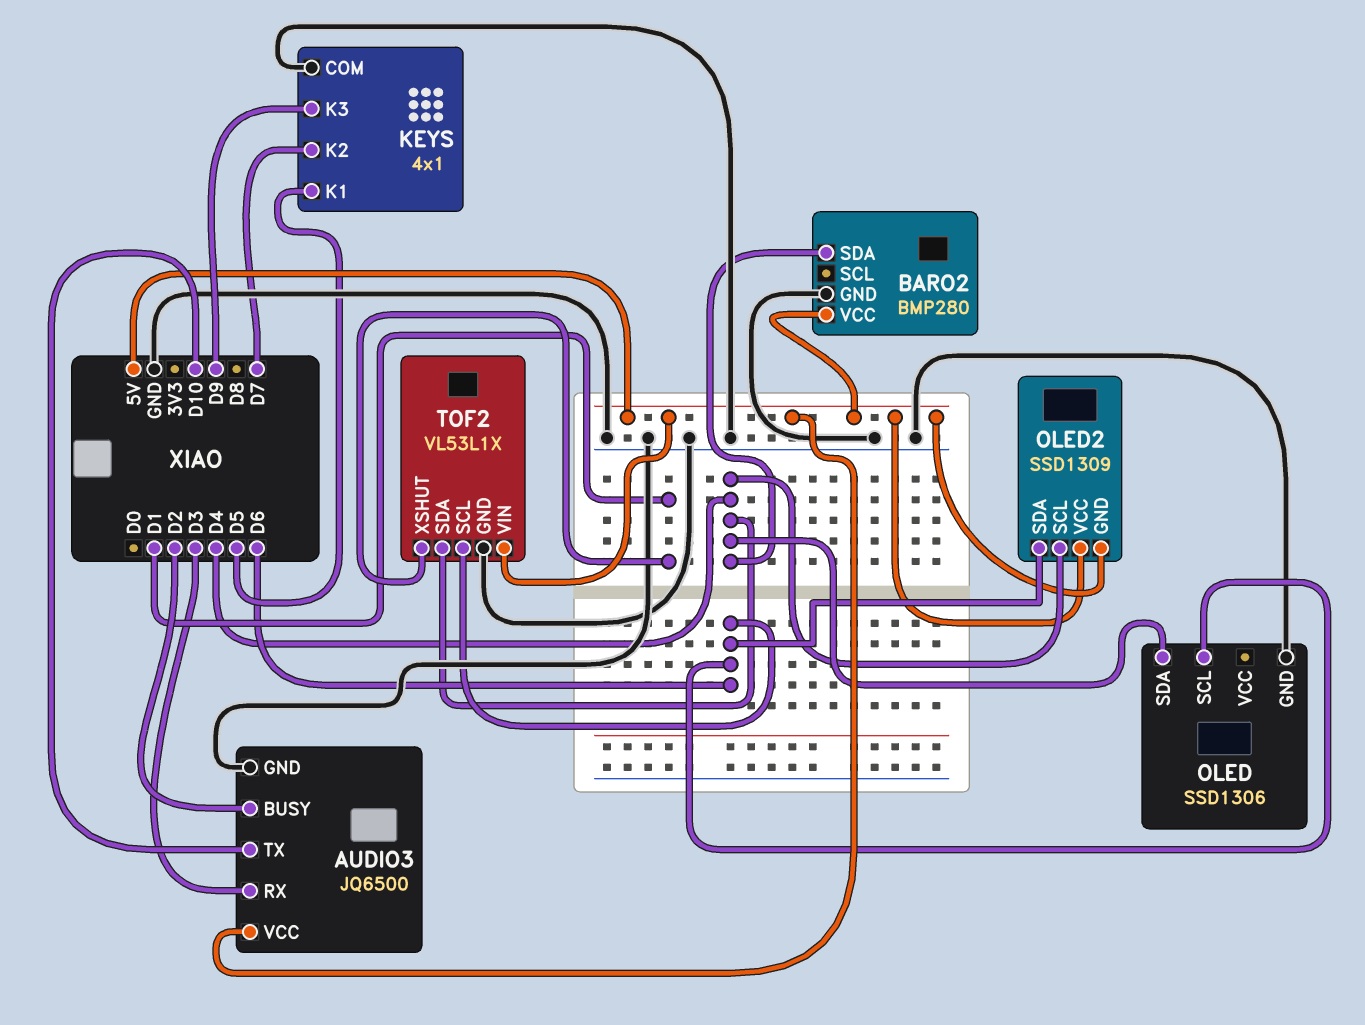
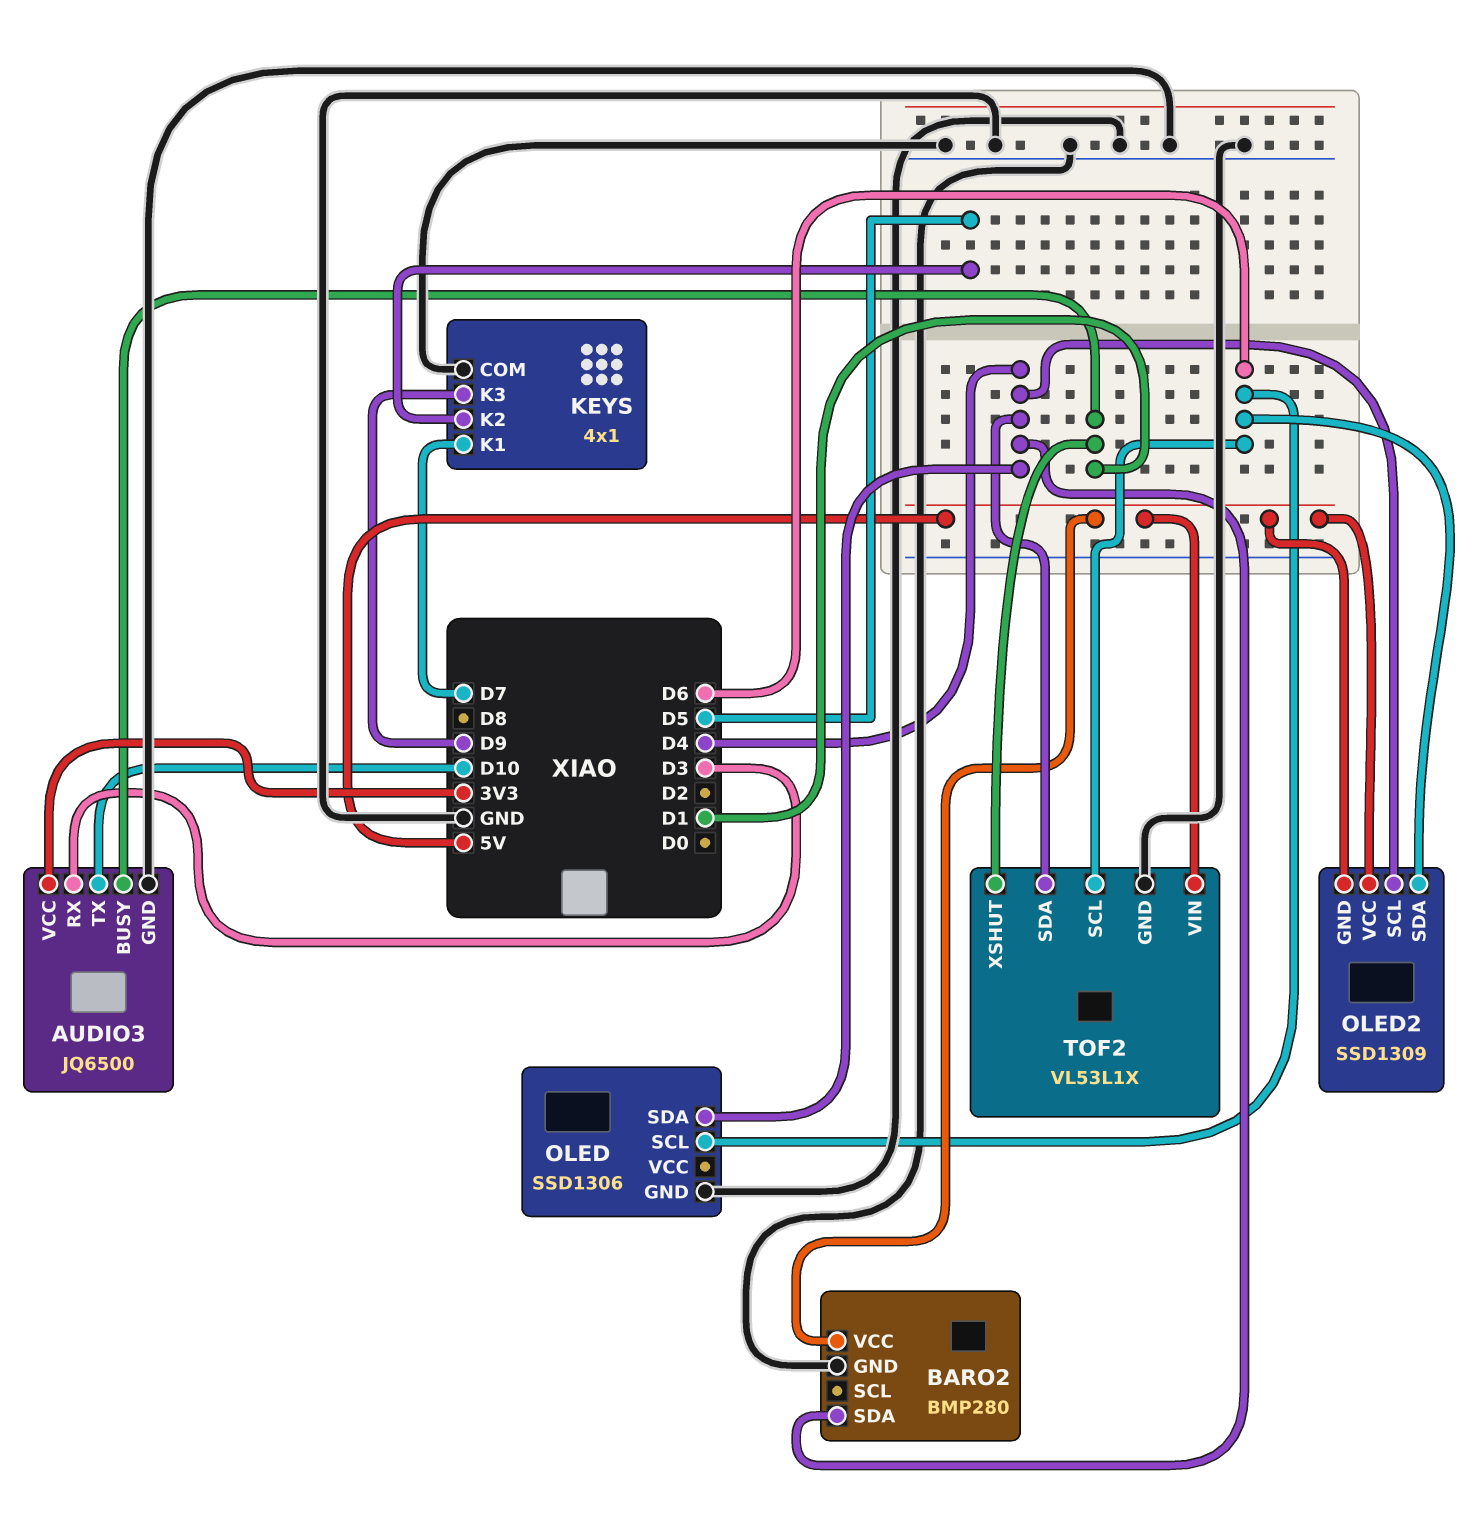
AUDIO3 pin BUSY: D2 -> D1
AUDIO3 pin VCC: 5V -> 3V3
KEYS pin K1: D5 -> D7
KEYS pin K2: D7 -> D5

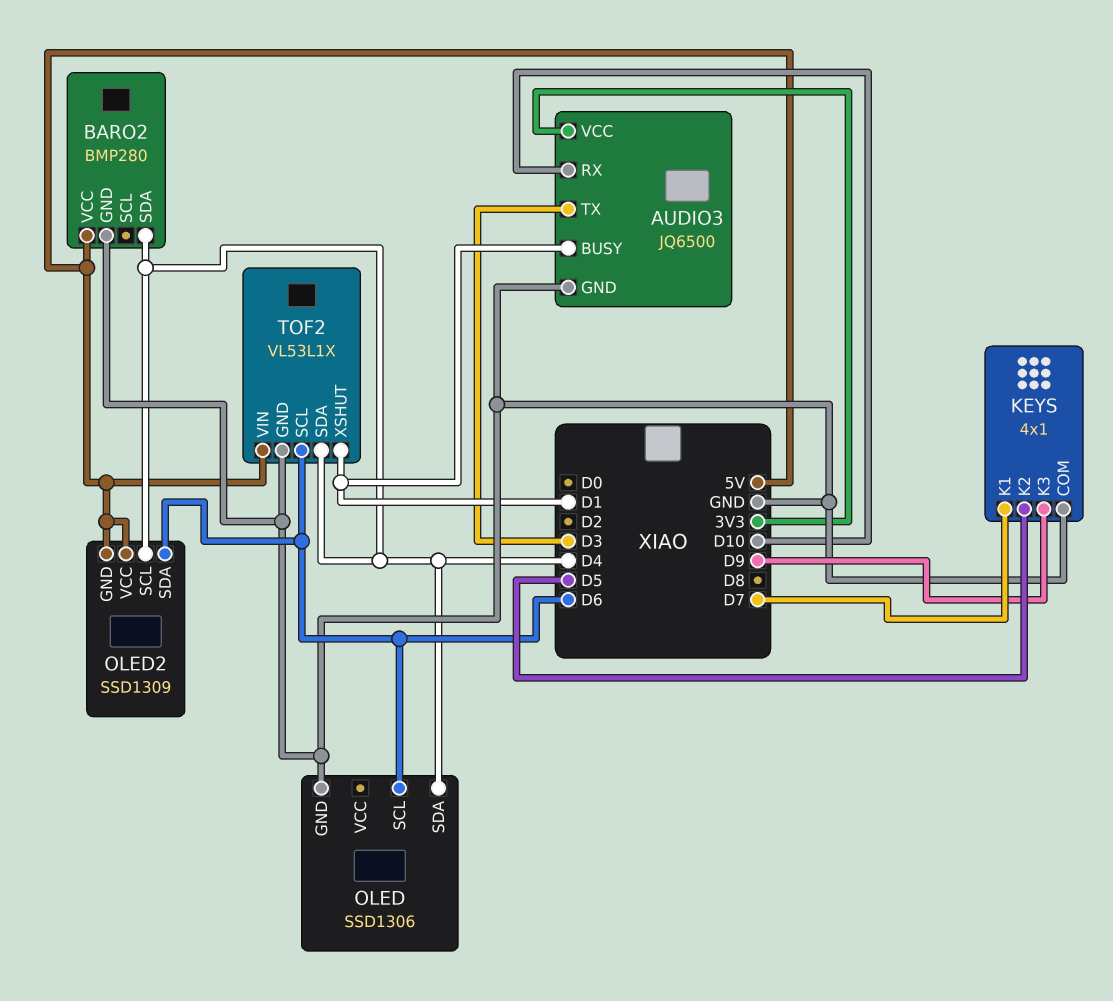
AUDIO3 pin RX: D3 -> D10
AUDIO3 pin TX: D10 -> D3

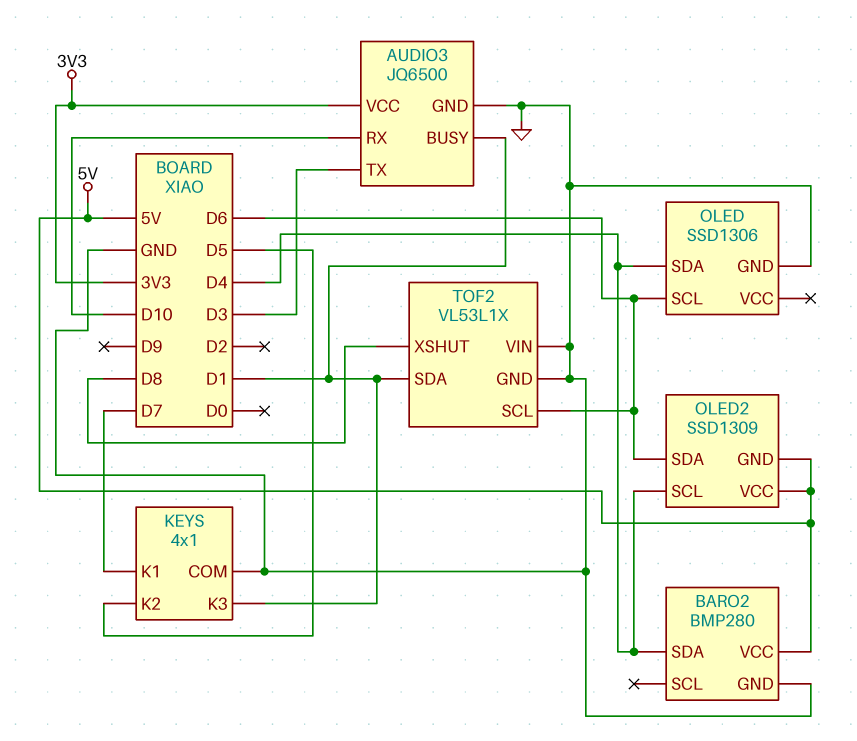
KEYS pin K3: D9 -> D1
TOF2 pin SDA: D4 -> D1
TOF2 pin VIN: 5V -> GND
TOF2 pin XSHUT: D1 -> D8

